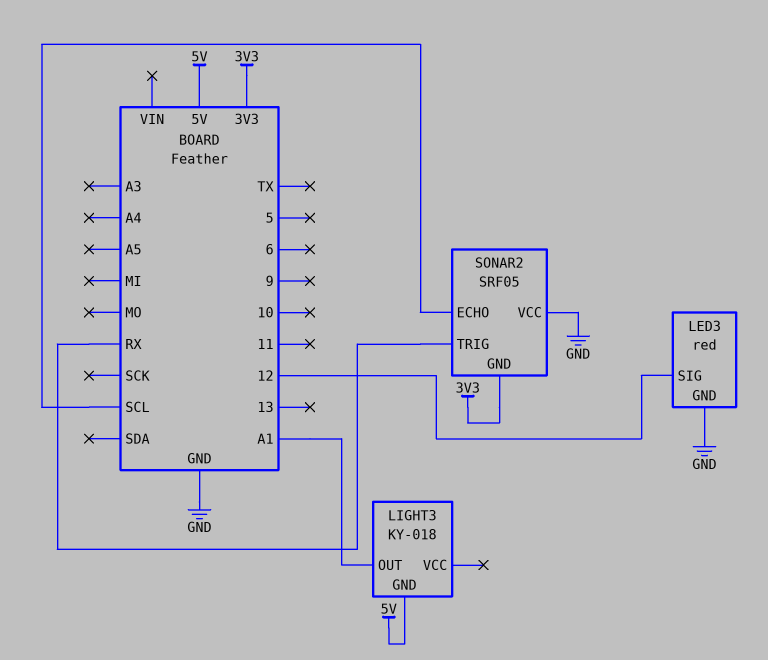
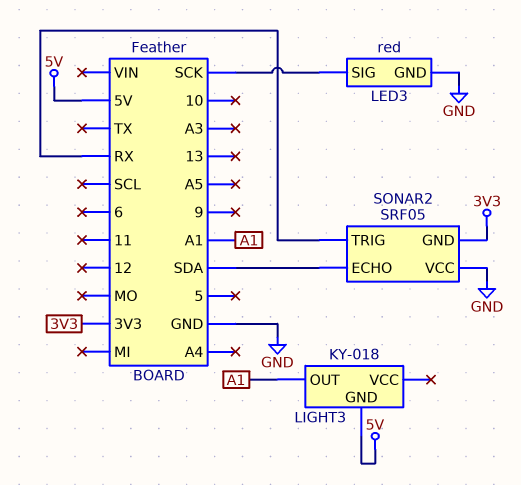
LED3 pin SIG: 12 -> SCK
SONAR2 pin ECHO: SCL -> SDA

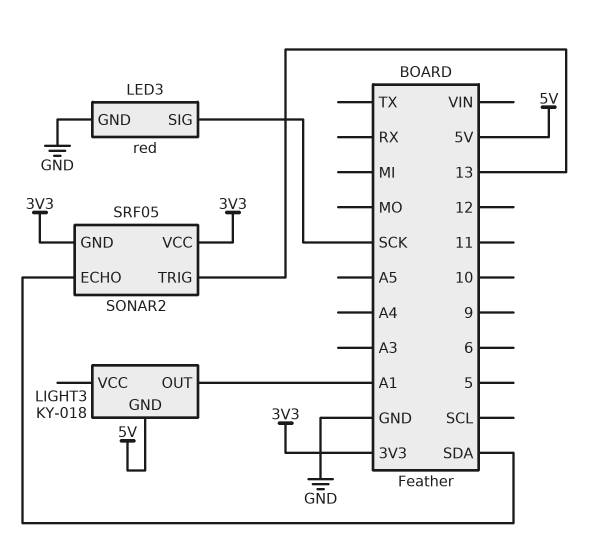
SONAR2 pin TRIG: RX -> 13
SONAR2 pin VCC: GND -> 3V3

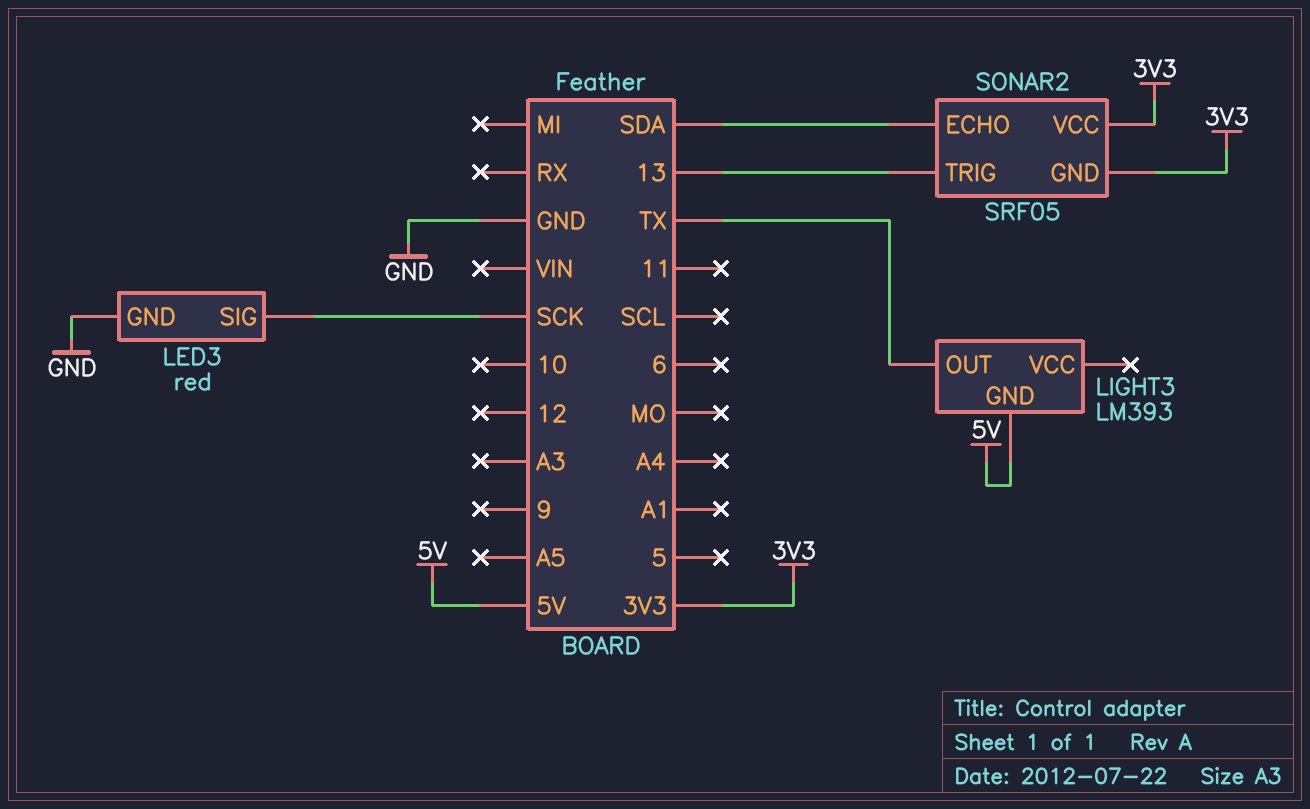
LIGHT3: KY-018 -> LM393
LIGHT3 pin OUT: A1 -> TX

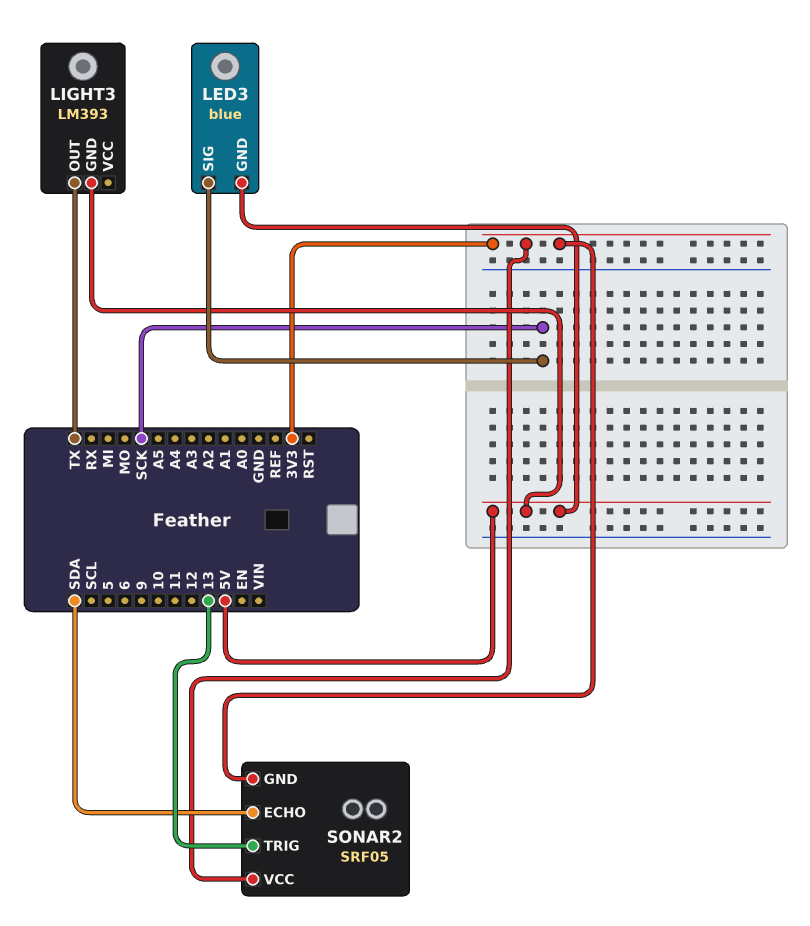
LED3: red -> blue
LED3 pin GND: GND -> 5V

